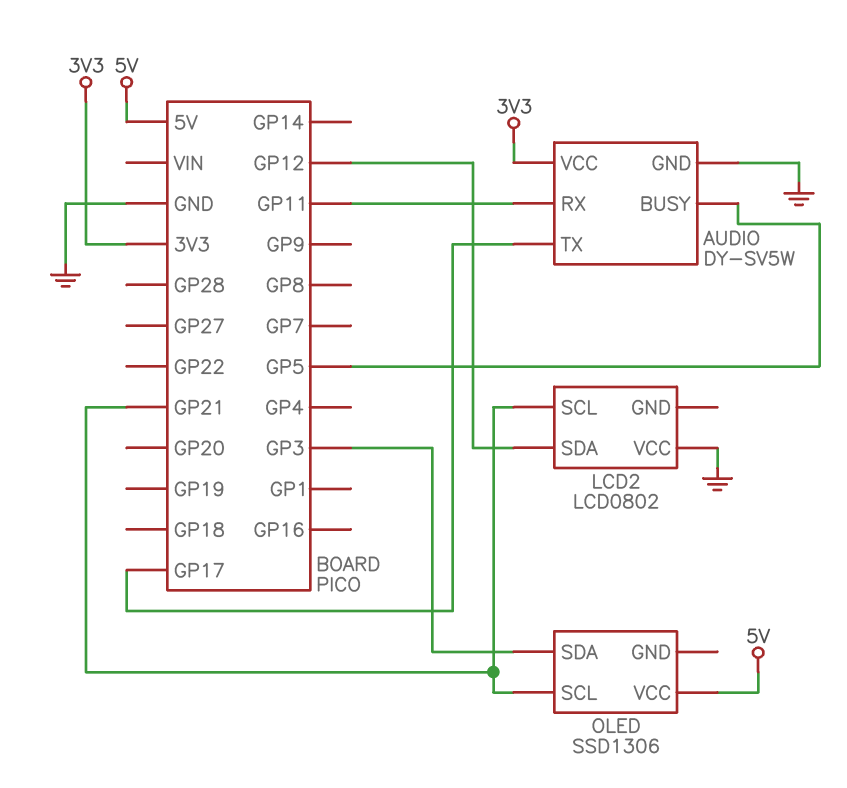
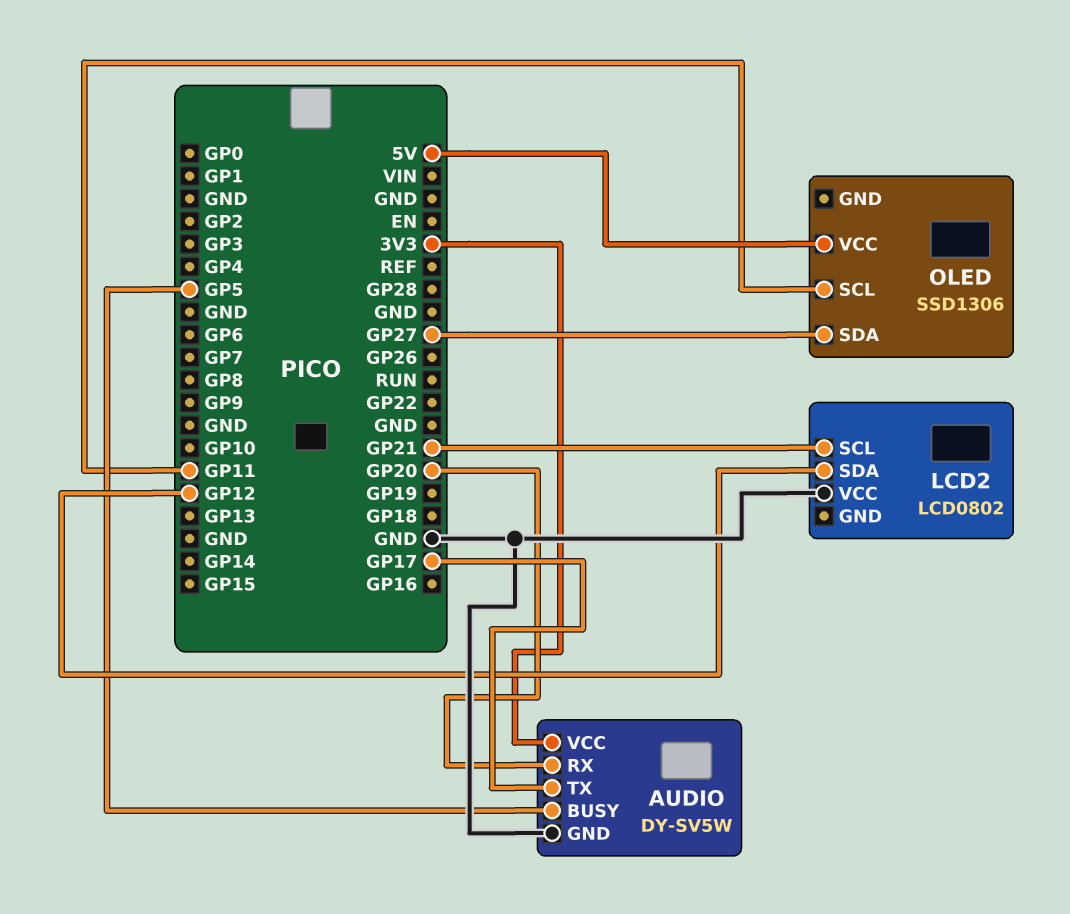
AUDIO pin RX: GP11 -> GP20
OLED pin SCL: GP21 -> GP11
OLED pin SDA: GP3 -> GP27

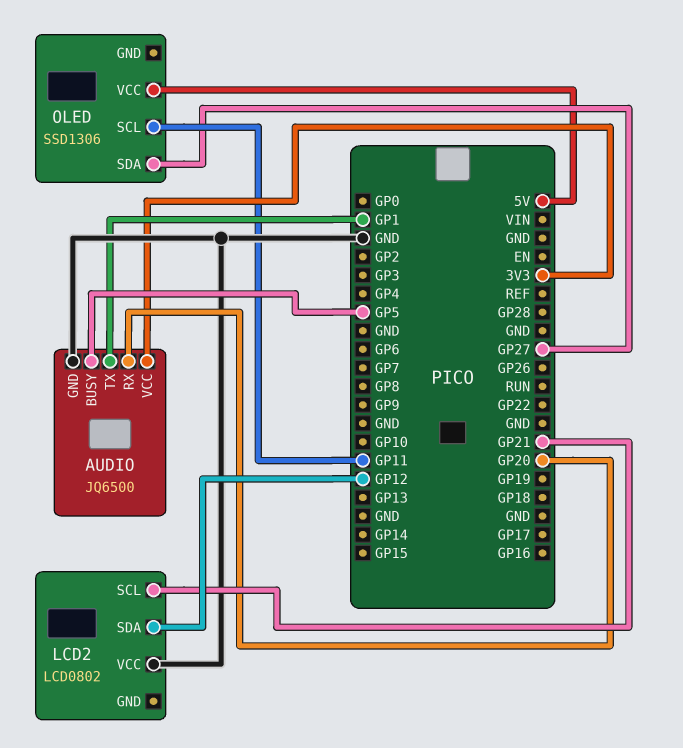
AUDIO: DY-SV5W -> JQ6500
AUDIO pin TX: GP17 -> GP1

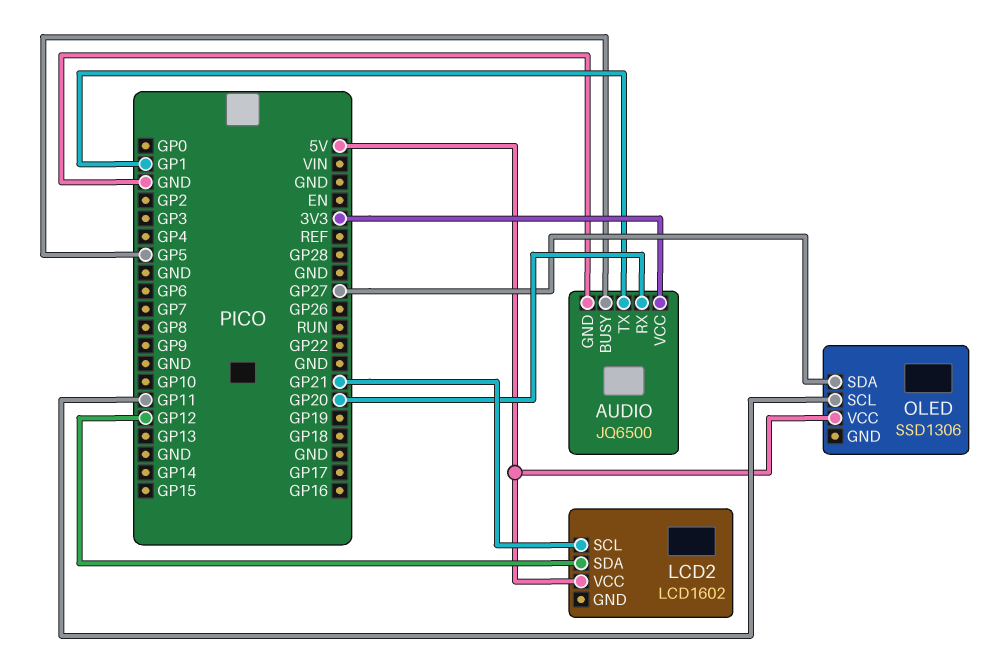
LCD2: LCD0802 -> LCD1602
LCD2 pin VCC: GND -> 5V

